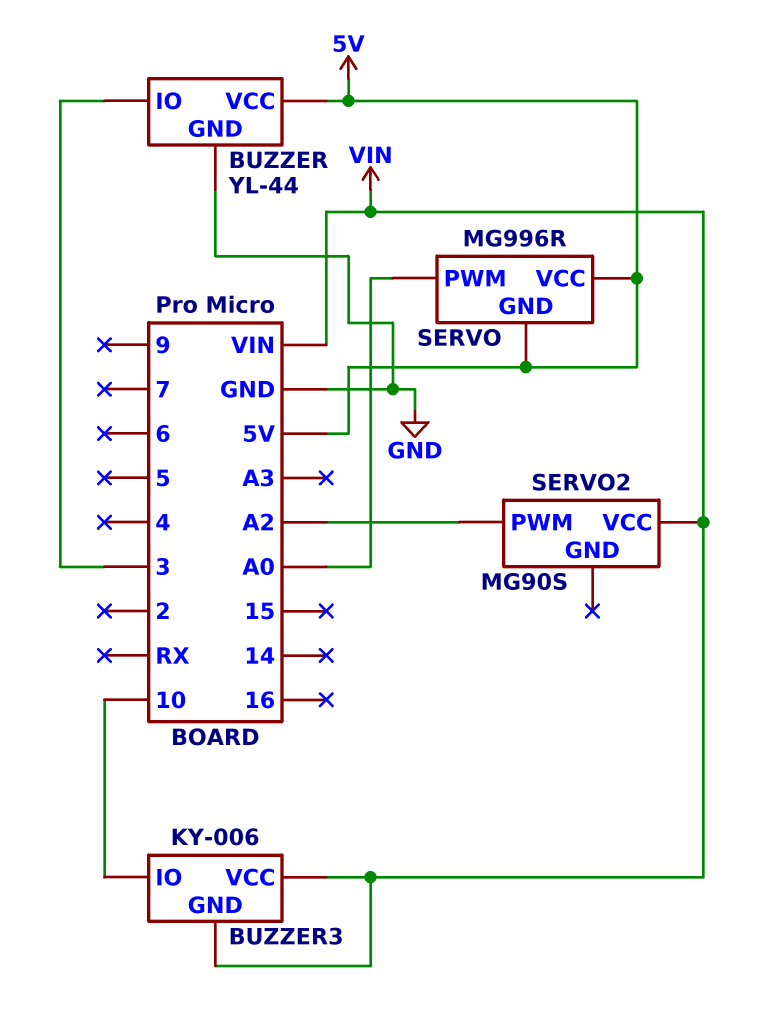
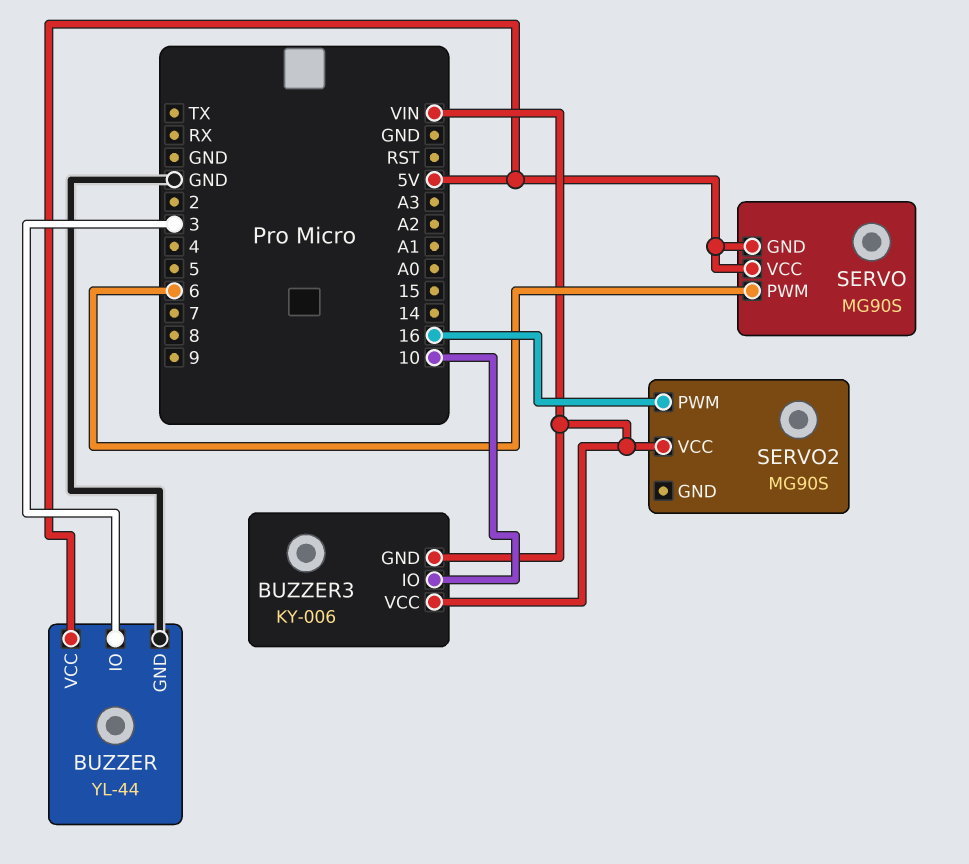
SERVO: MG996R -> MG90S
SERVO pin PWM: A0 -> 6
SERVO2 pin PWM: A2 -> 16

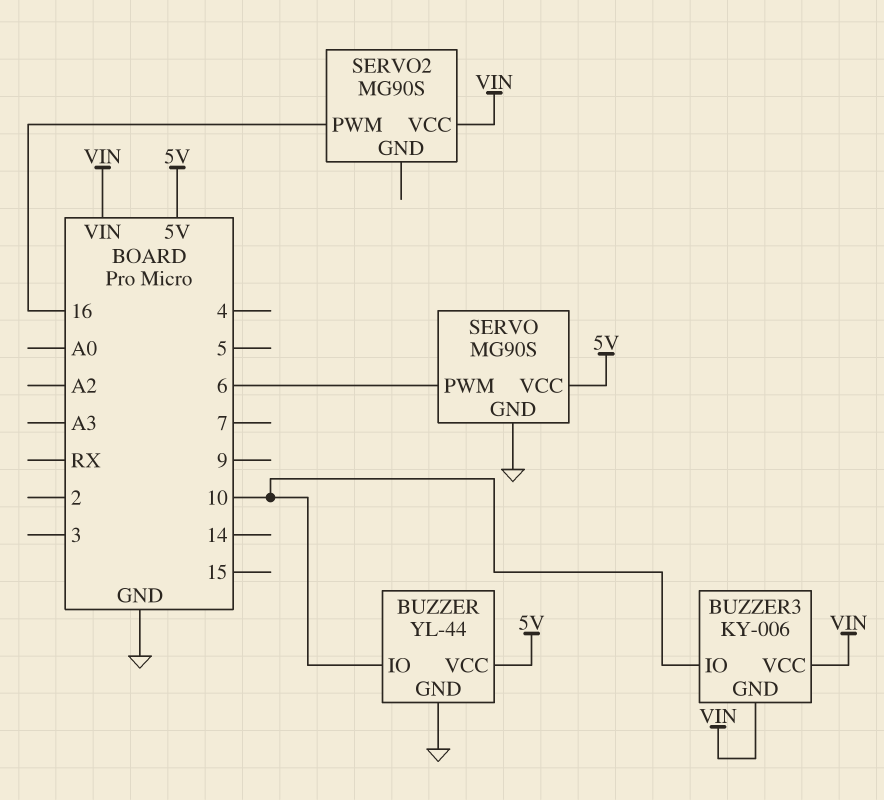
BUZZER pin IO: 3 -> 10
SERVO pin GND: 5V -> GND

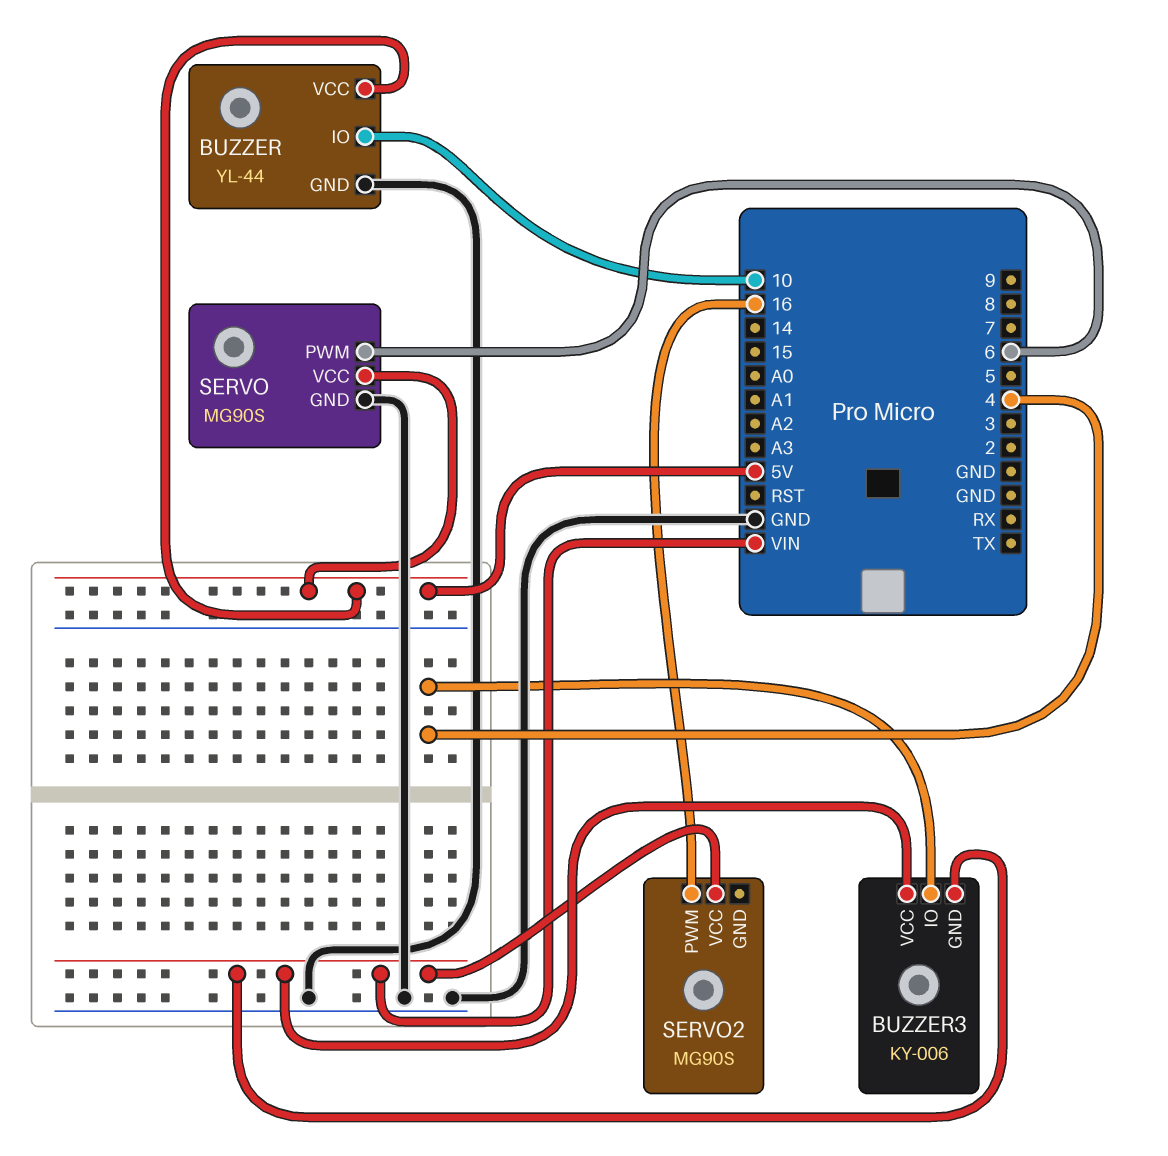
BUZZER3 pin IO: 10 -> 4

